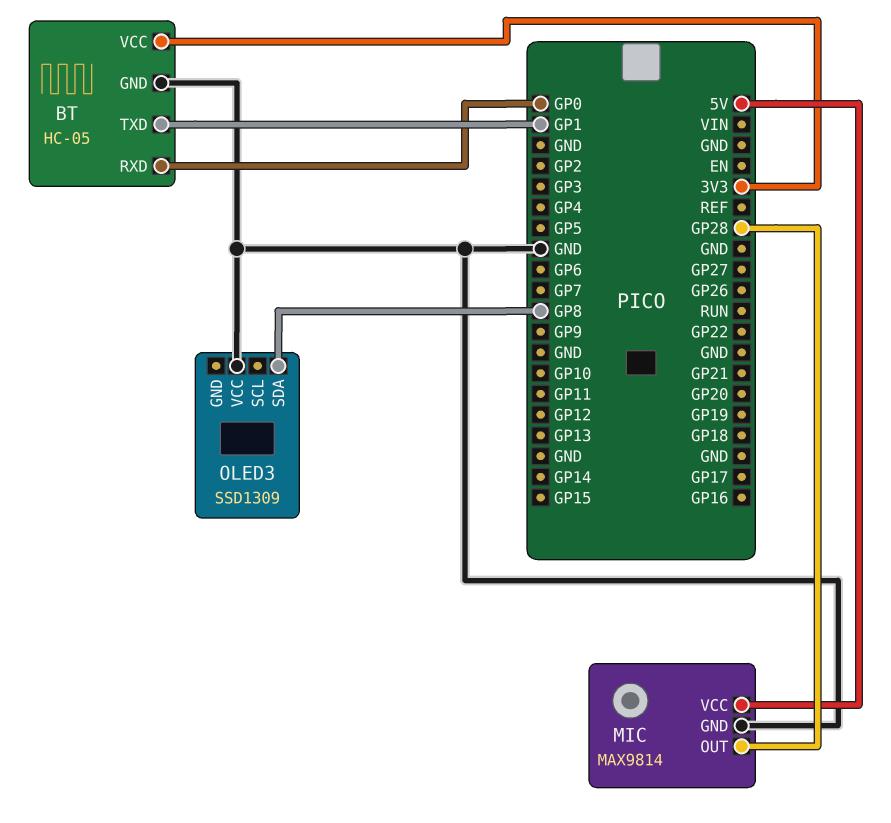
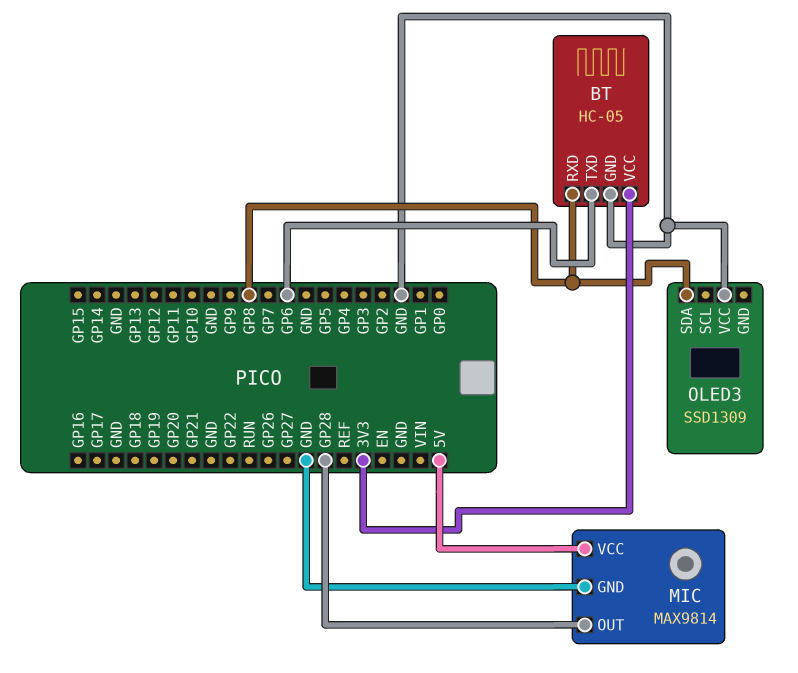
BT pin RXD: GP0 -> GP8
BT pin TXD: GP1 -> GP6

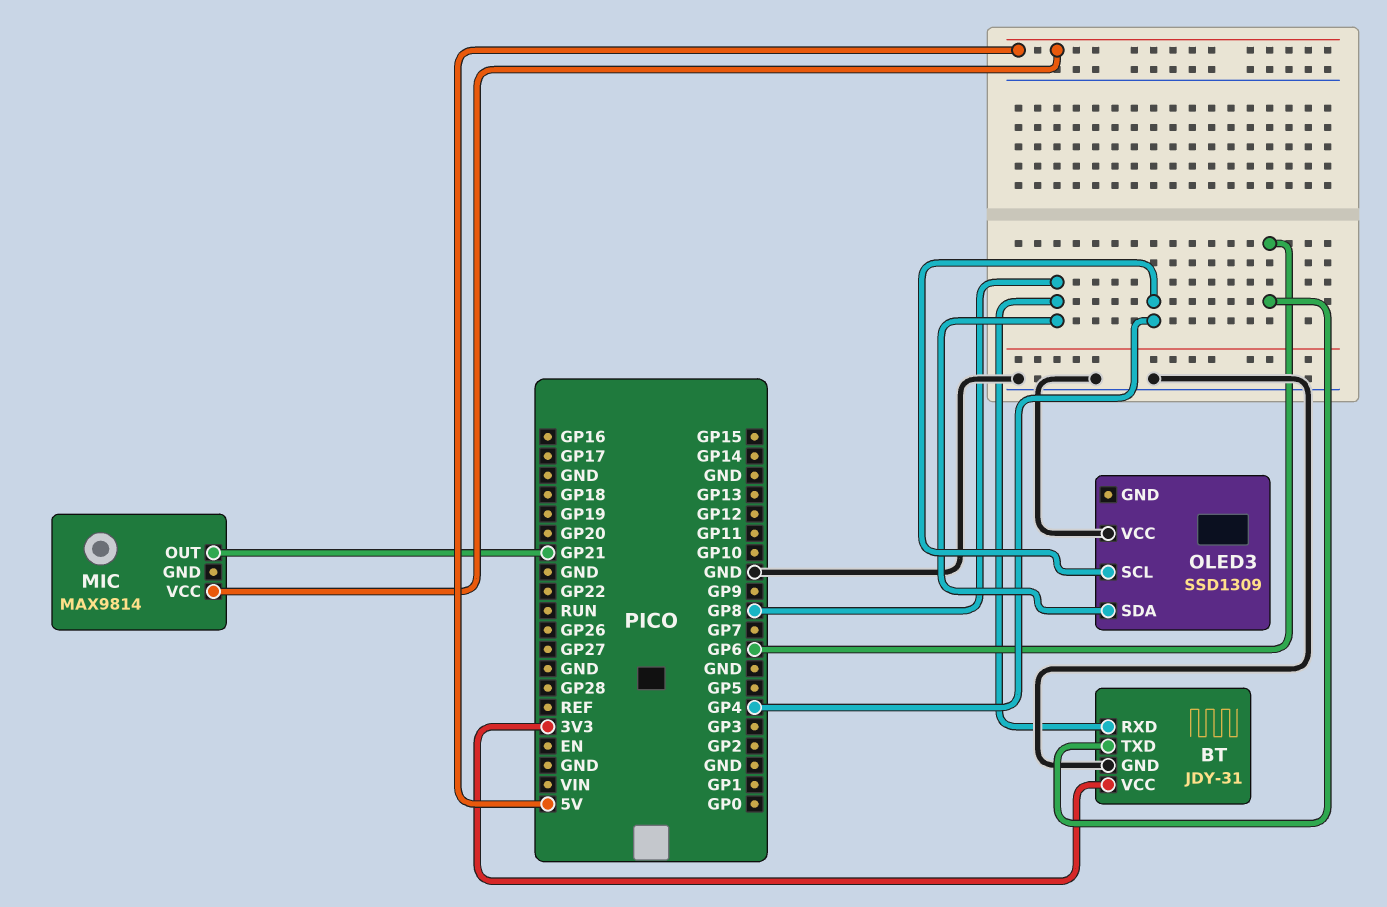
BT: HC-05 -> JDY-31
MIC pin GND: GND -> none
MIC pin OUT: GP28 -> GP21
OLED3 pin SCL: none -> GP4

